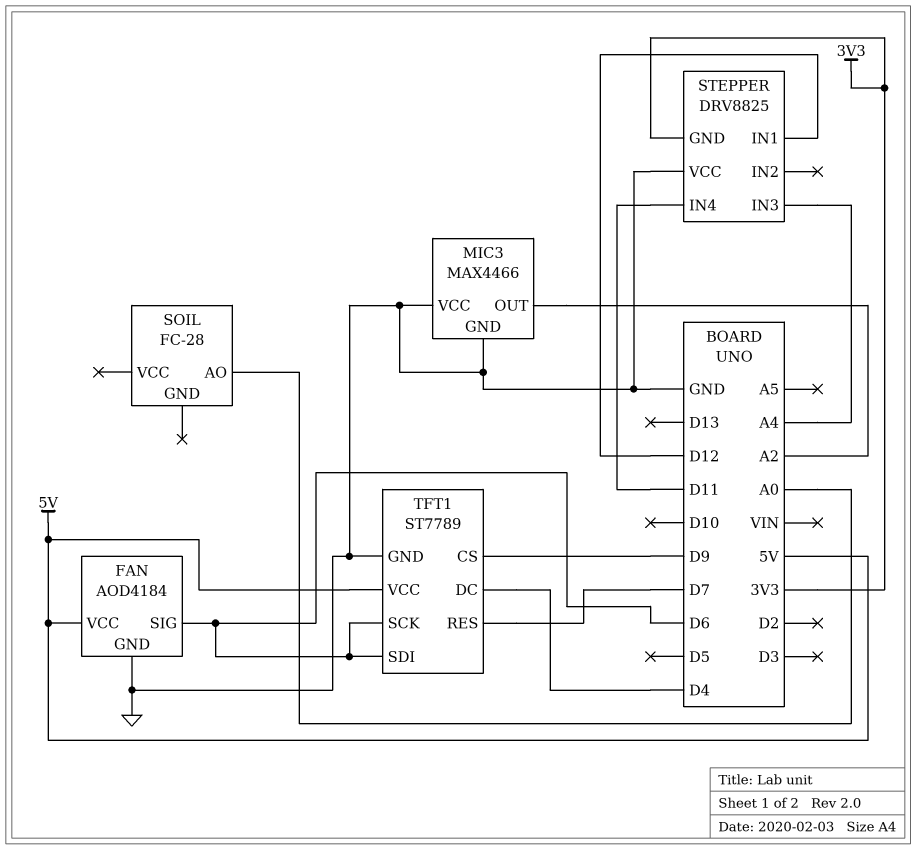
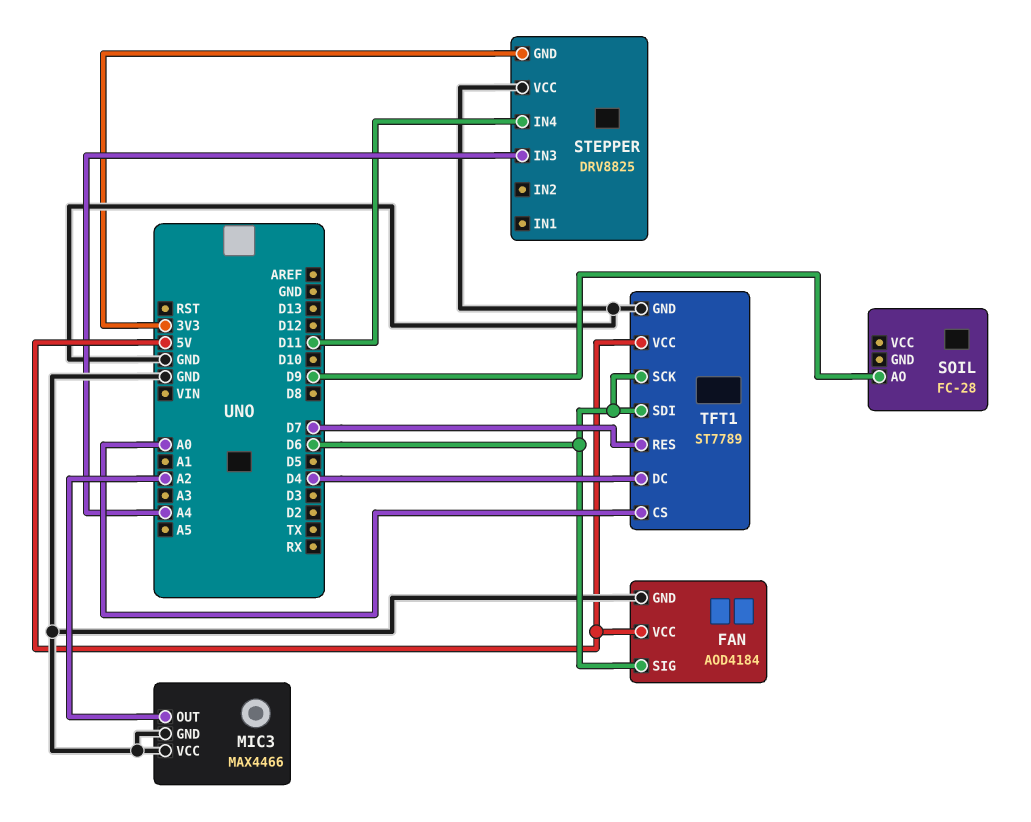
SOIL pin AO: A0 -> D9
STEPPER pin IN1: D12 -> none
TFT1 pin CS: D9 -> A0

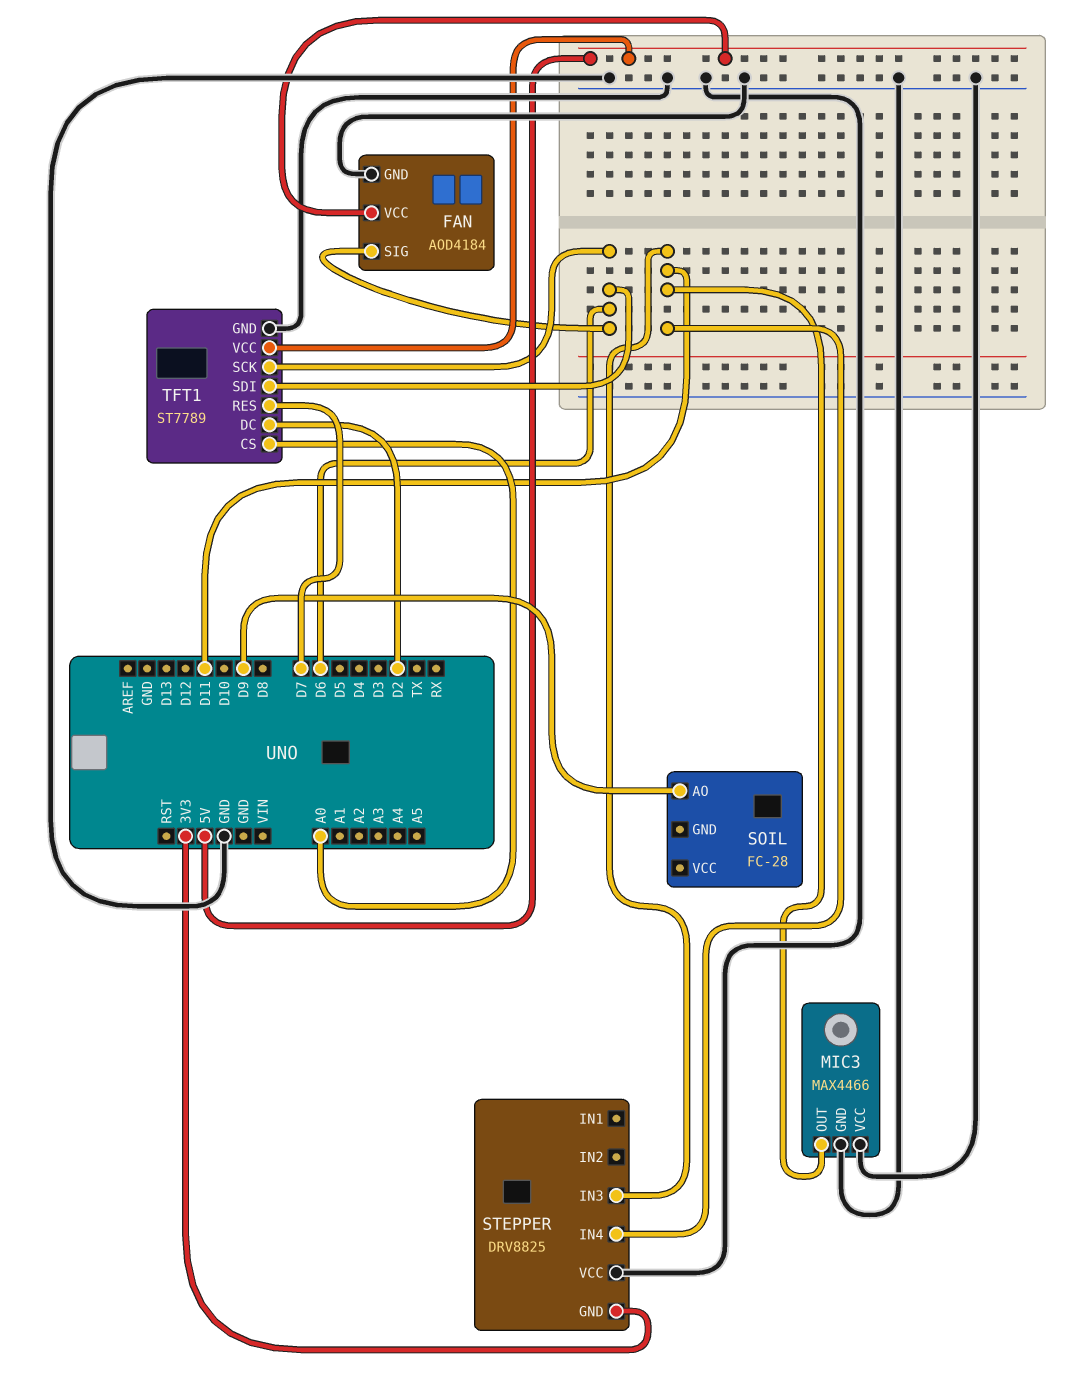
MIC3 pin OUT: A2 -> D11
STEPPER pin IN3: A4 -> D11
TFT1 pin DC: D4 -> D2

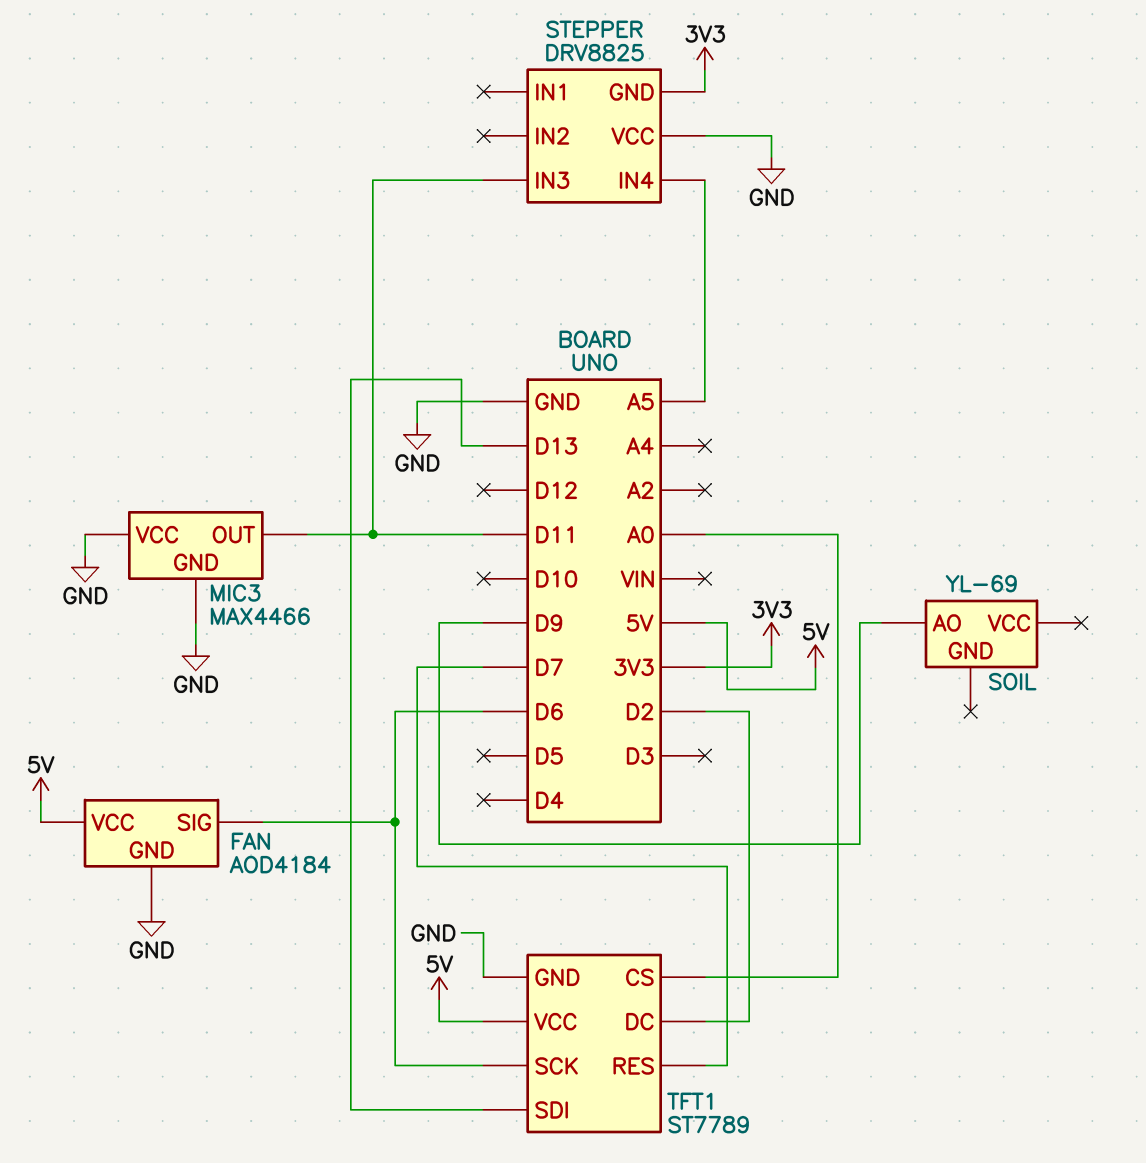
SOIL: FC-28 -> YL-69
STEPPER pin IN4: D11 -> A5
TFT1 pin SDI: D6 -> D13

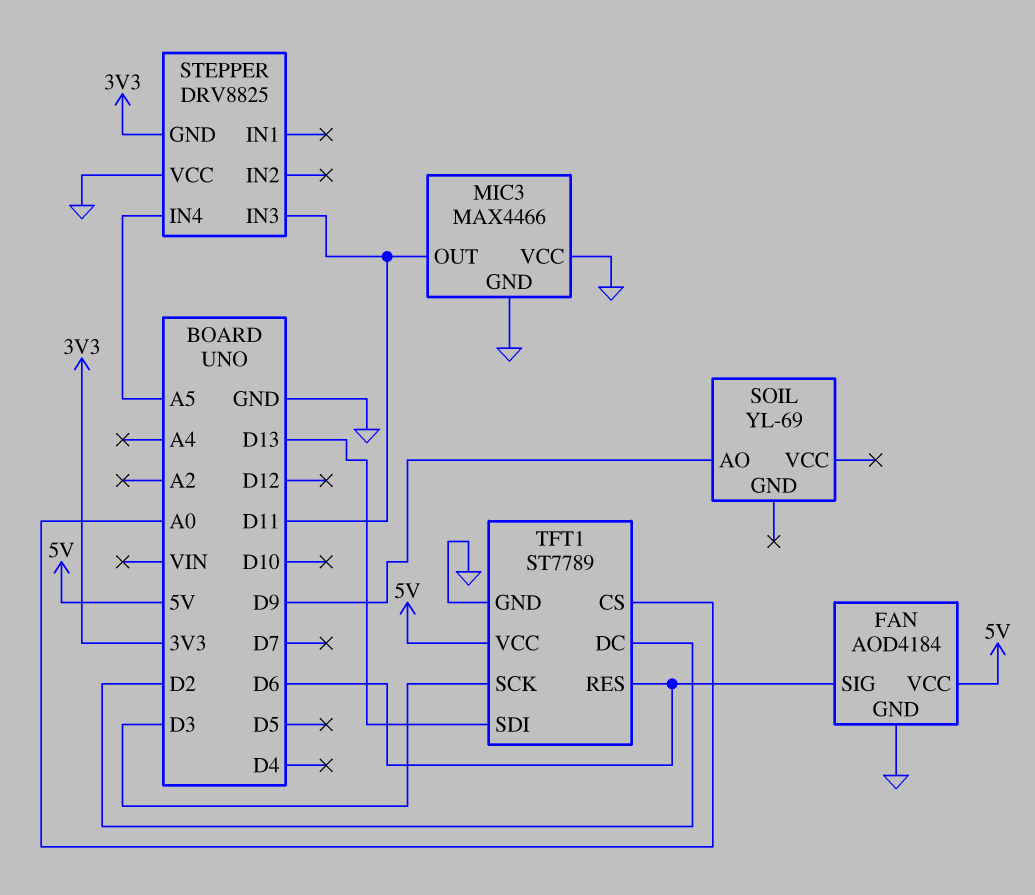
TFT1 pin RES: D7 -> D6
TFT1 pin SCK: D6 -> D3

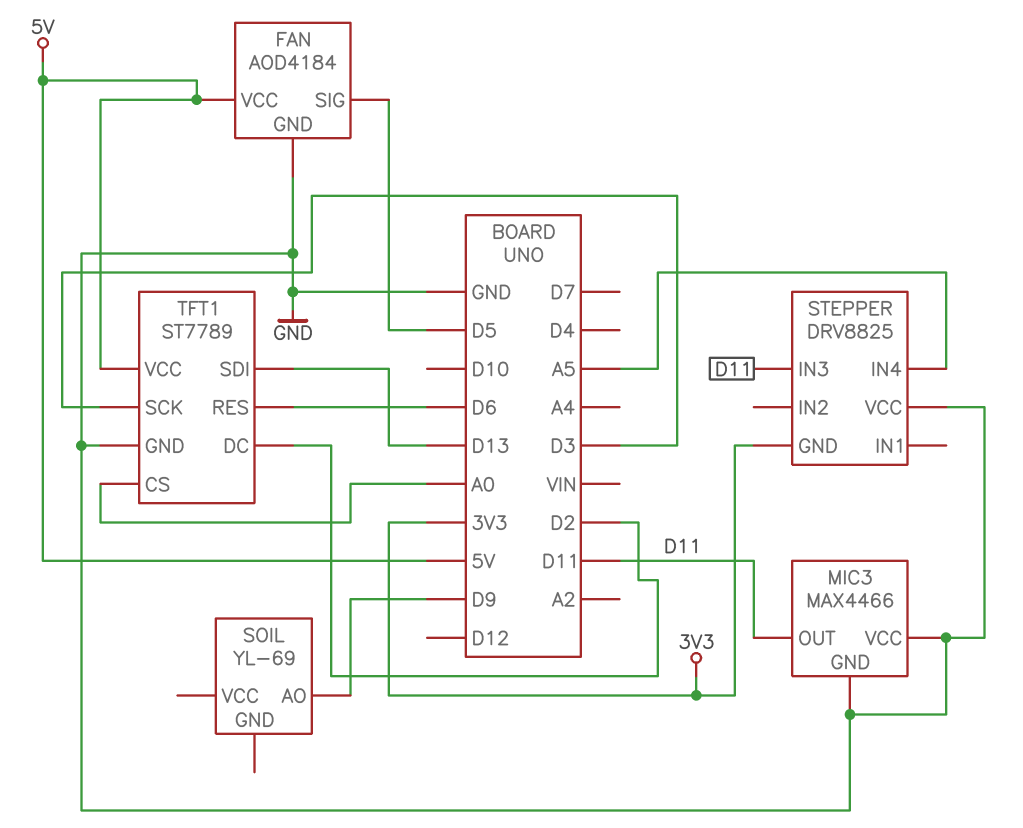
FAN pin SIG: D6 -> D5

